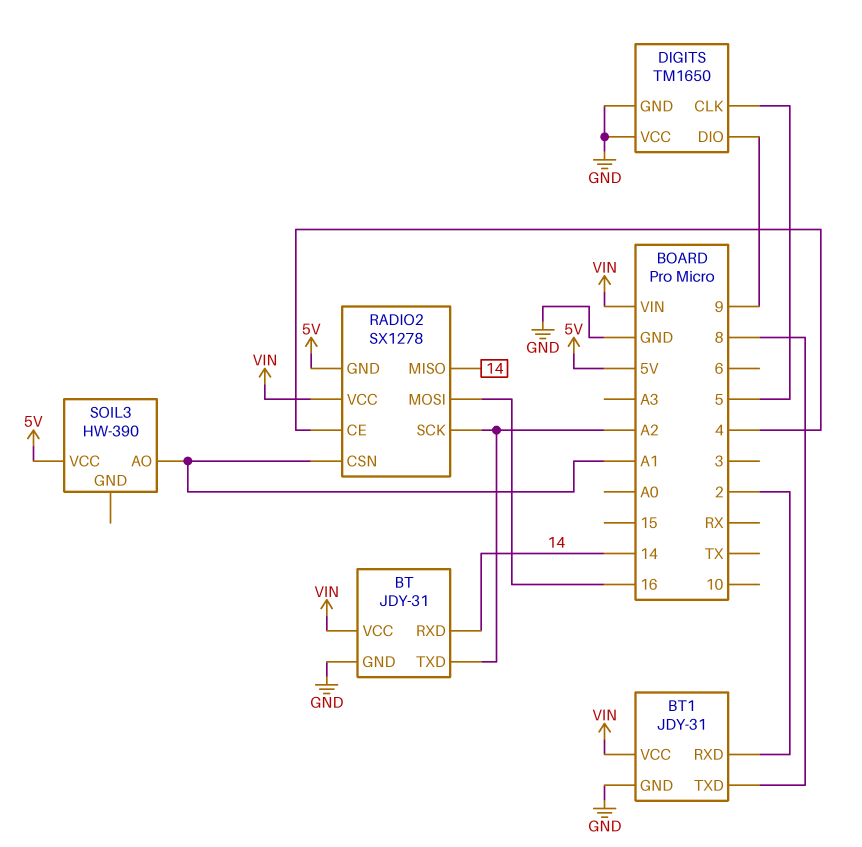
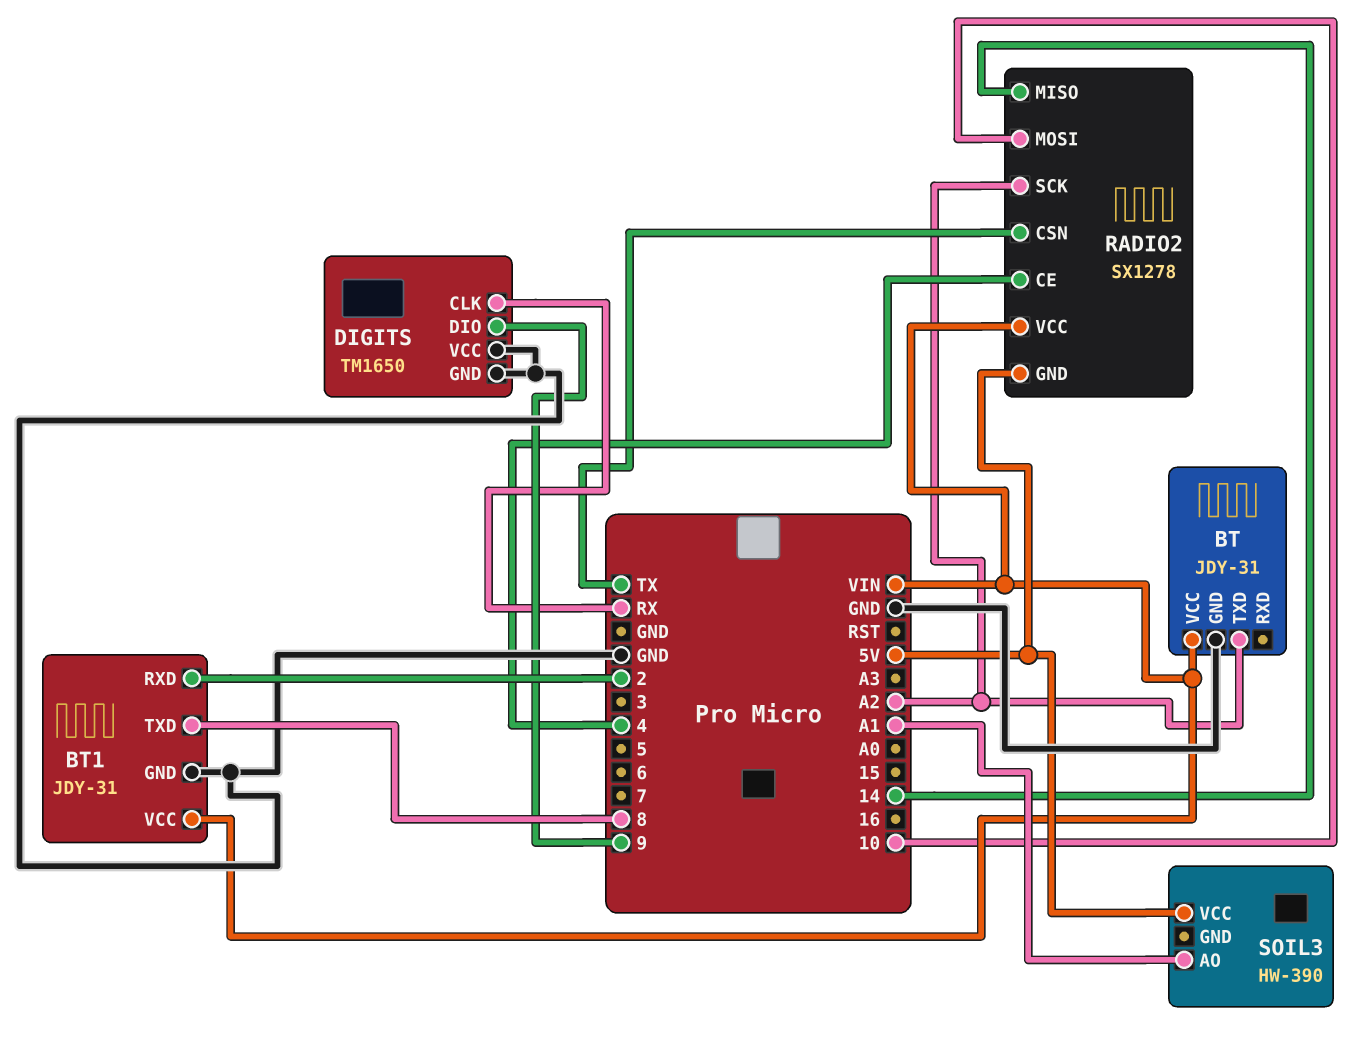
BT pin RXD: 14 -> none
DIGITS pin CLK: 5 -> RX
RADIO2 pin CSN: A1 -> TX
RADIO2 pin MOSI: 16 -> 10

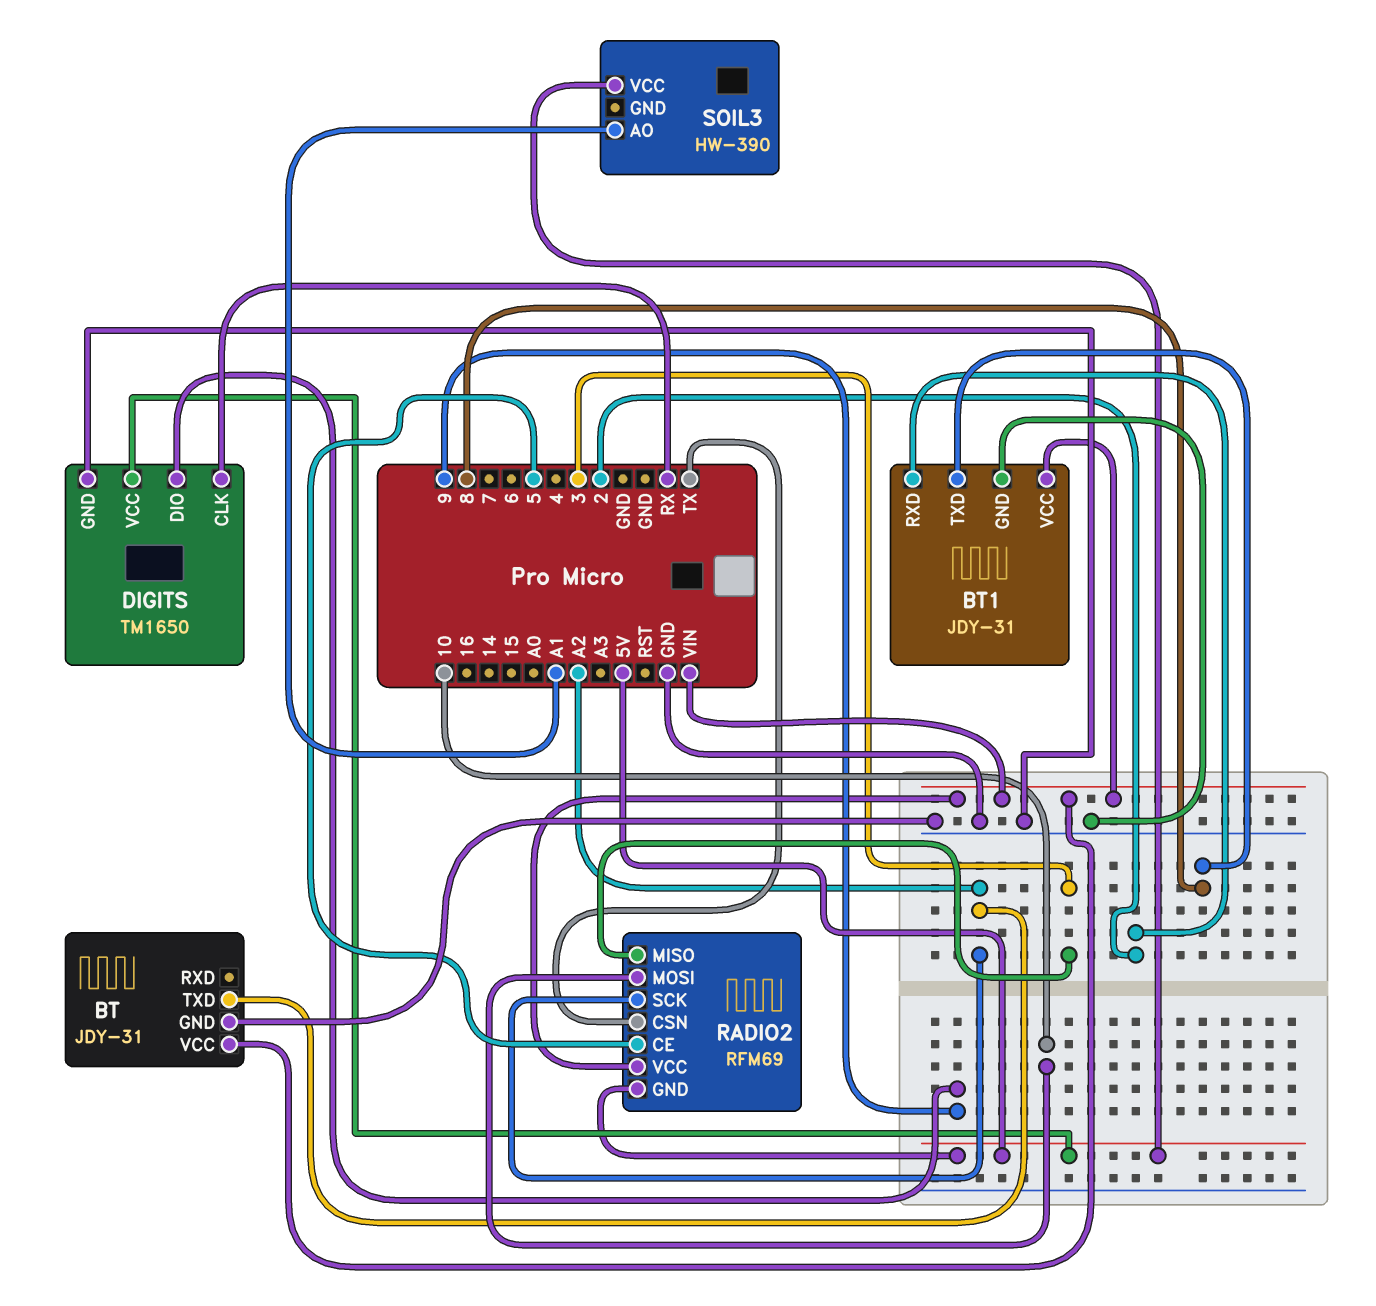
DIGITS pin VCC: GND -> 5V
RADIO2: SX1278 -> RFM69
RADIO2 pin CE: 4 -> 5
RADIO2 pin MISO: 14 -> 3

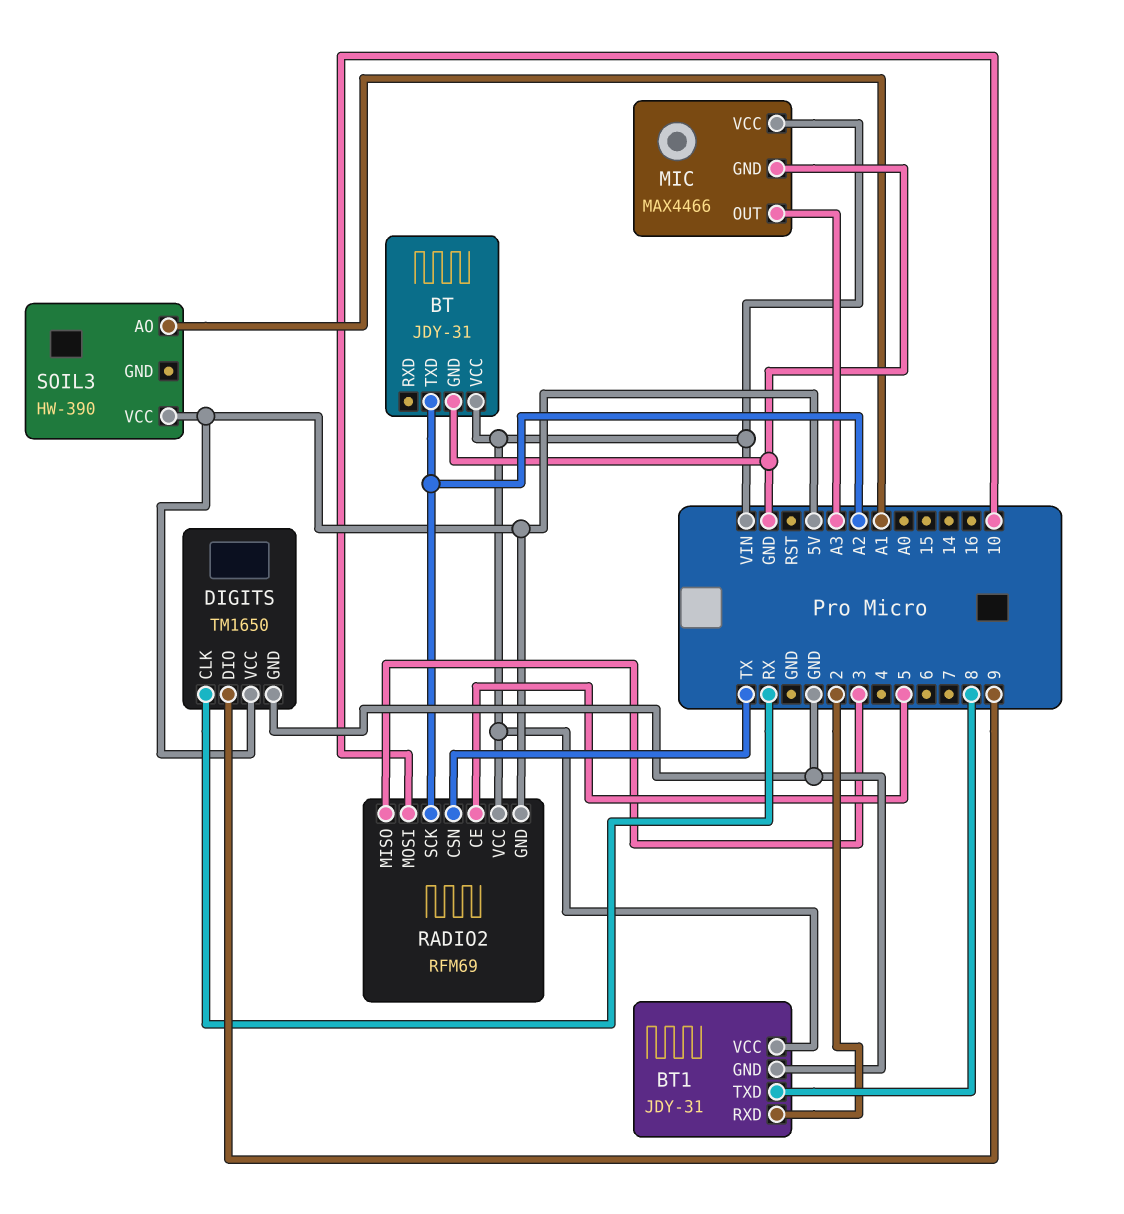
MIC: none -> MAX4466
MIC pin GND: none -> GND
MIC pin OUT: none -> A3
MIC pin VCC: none -> VIN

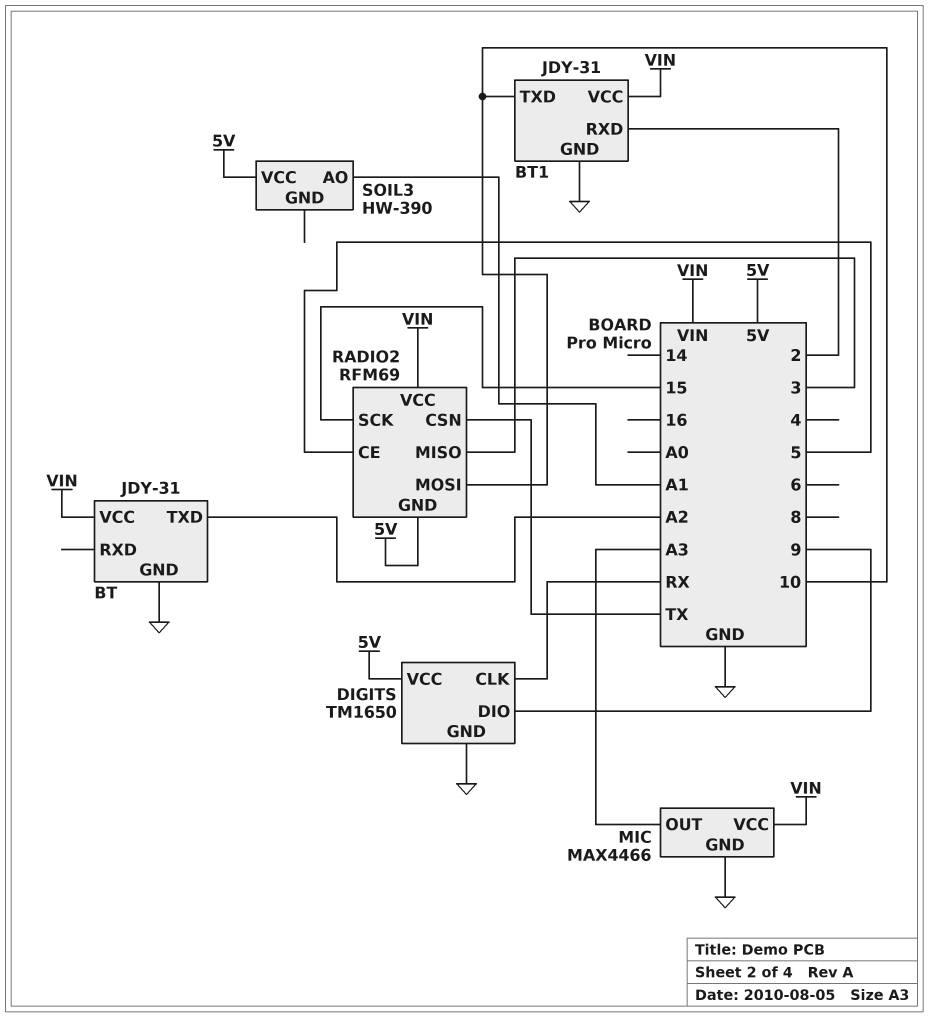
BT1 pin TXD: 8 -> 10
RADIO2 pin SCK: A2 -> 15

